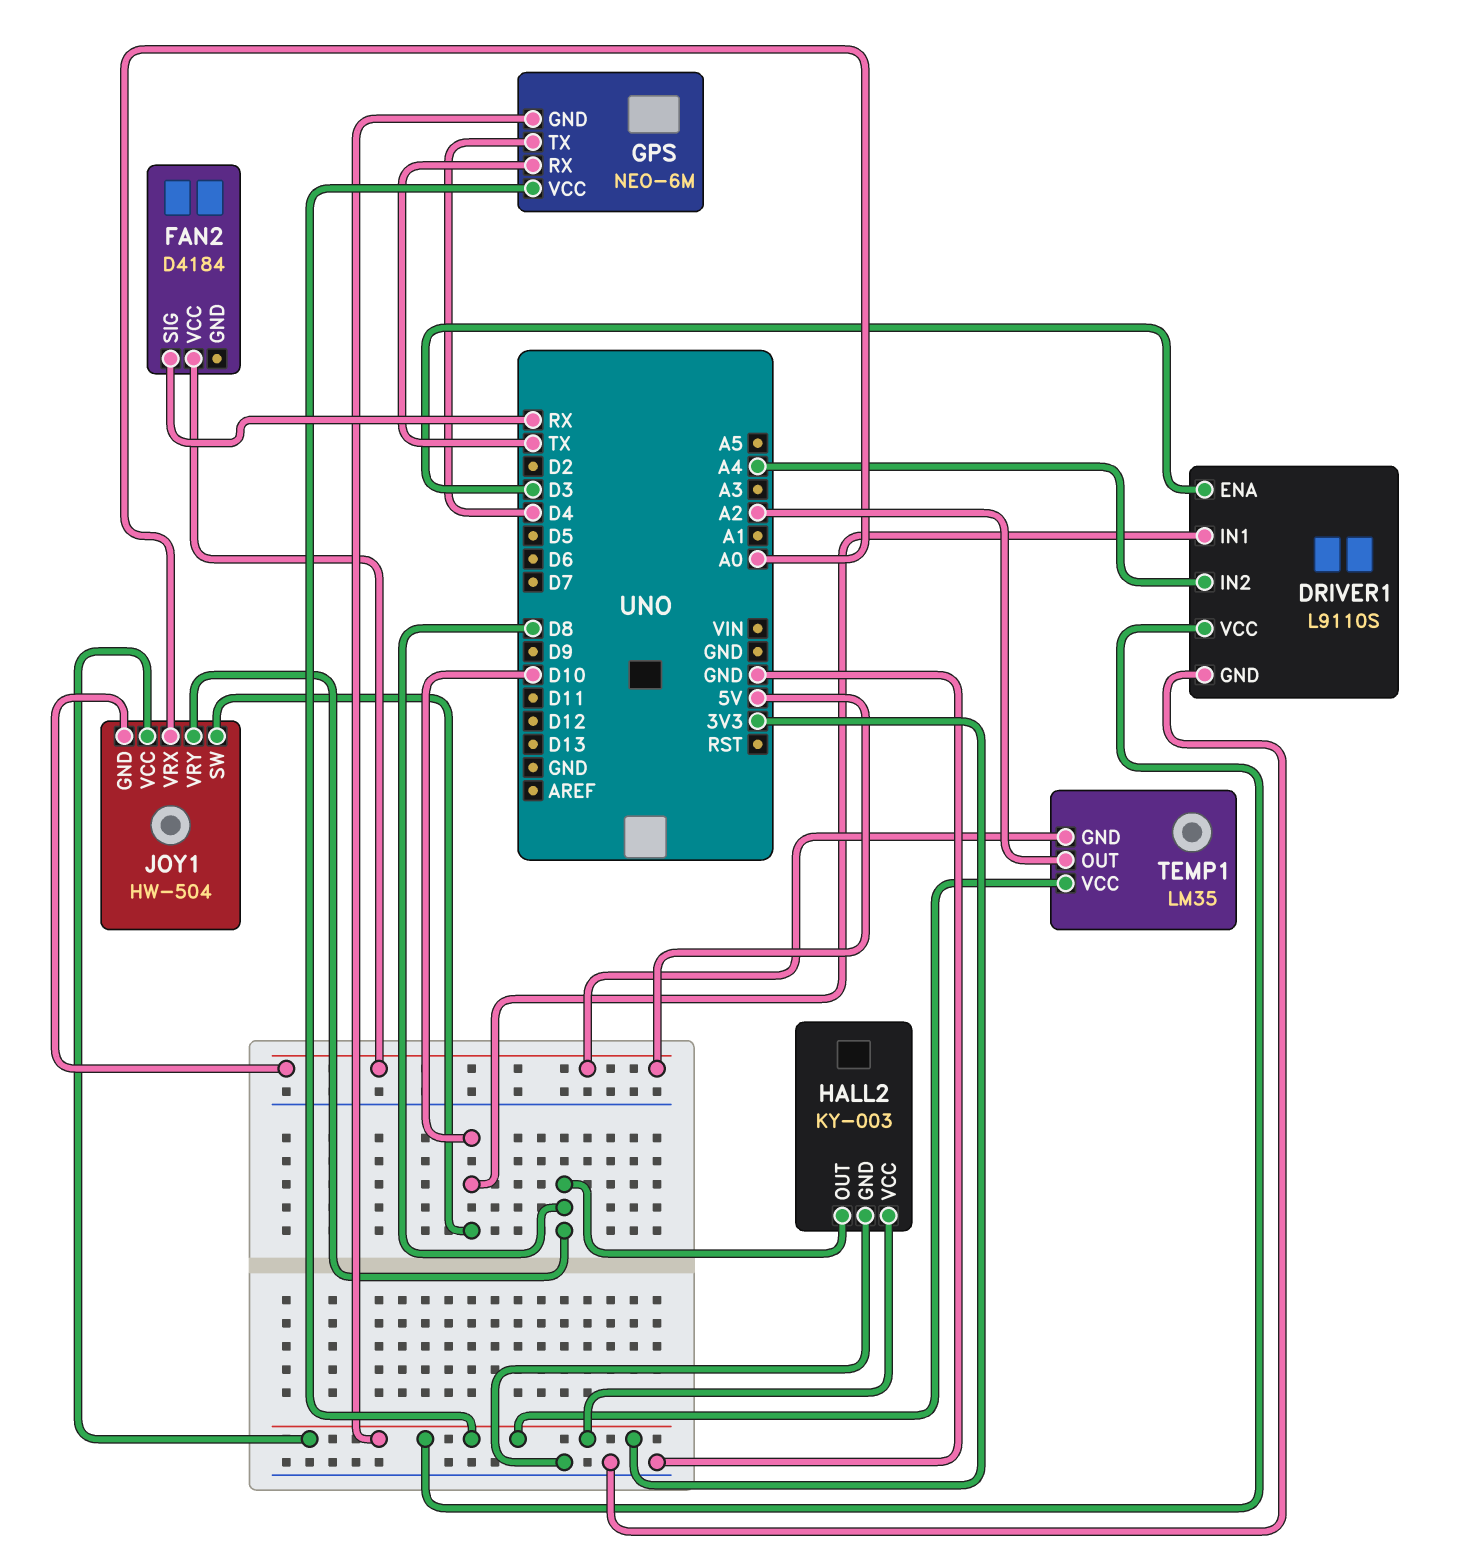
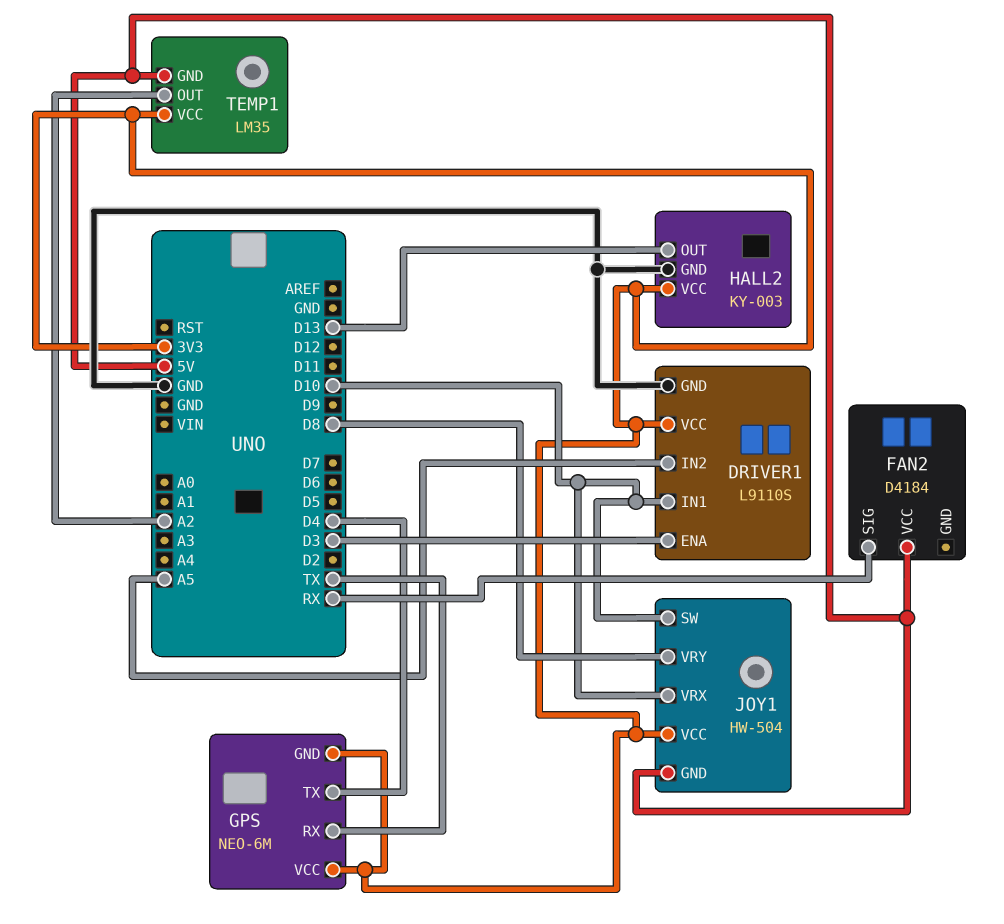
DRIVER1 pin IN2: A4 -> A5
HALL2 pin OUT: D8 -> D13
JOY1 pin VRX: A0 -> D10

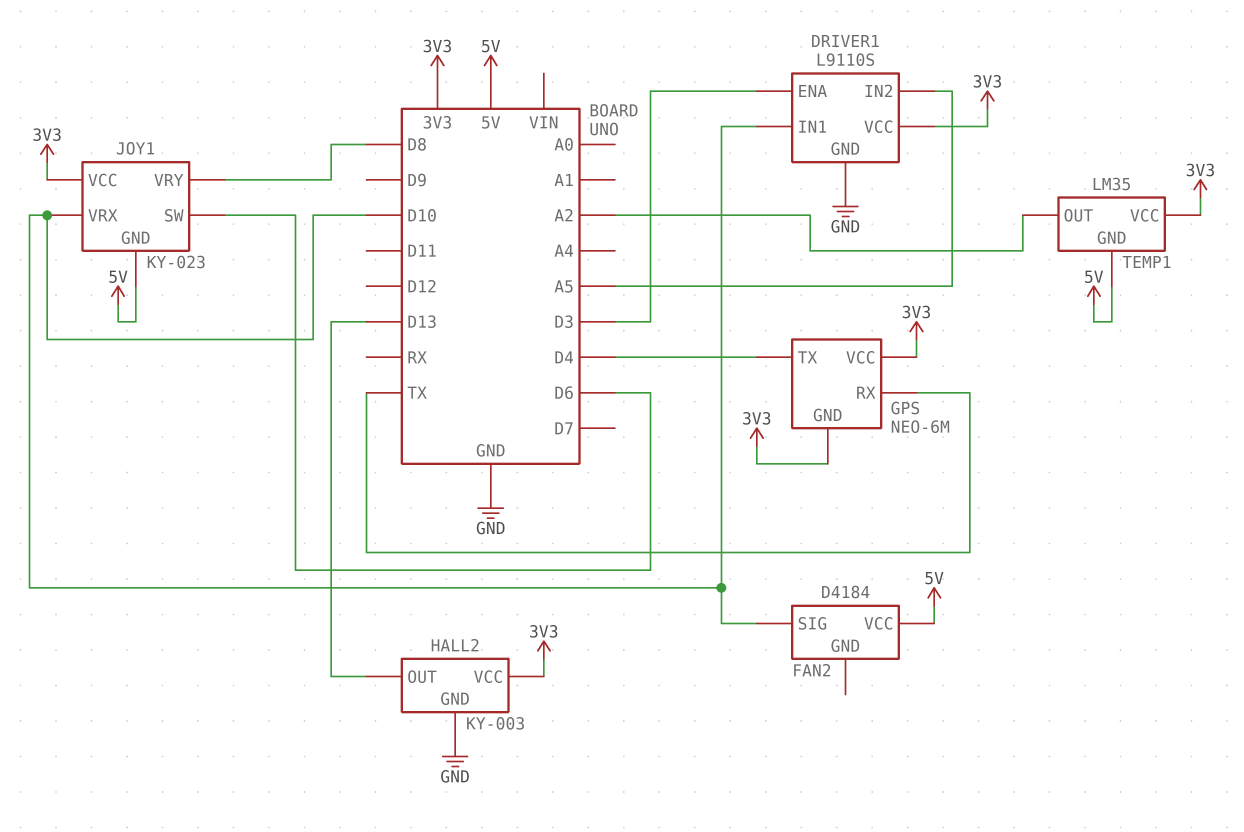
FAN2 pin SIG: RX -> D10
JOY1: HW-504 -> KY-023
JOY1 pin SW: D10 -> D6

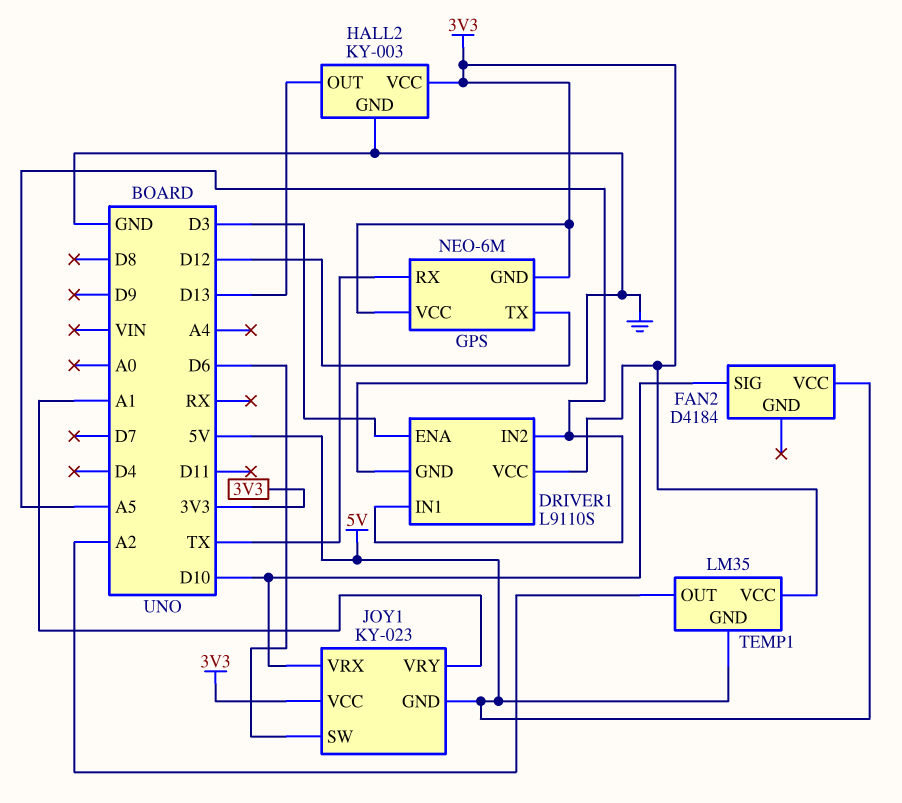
DRIVER1 pin IN1: D10 -> A5
GPS pin TX: D4 -> D12
JOY1 pin VRY: D8 -> A1

